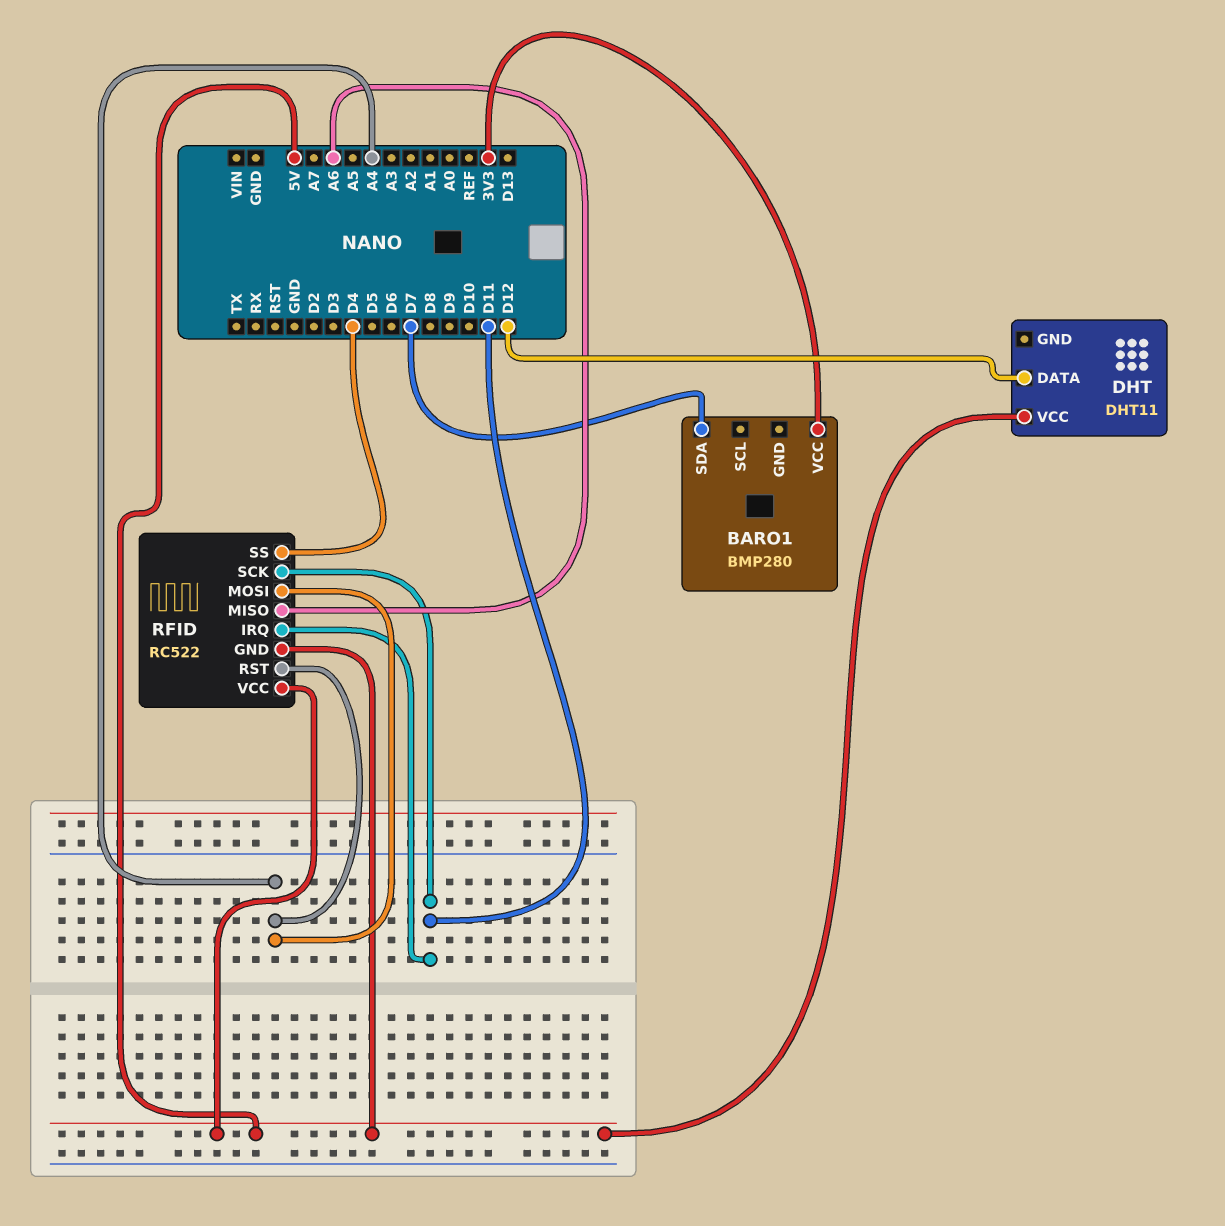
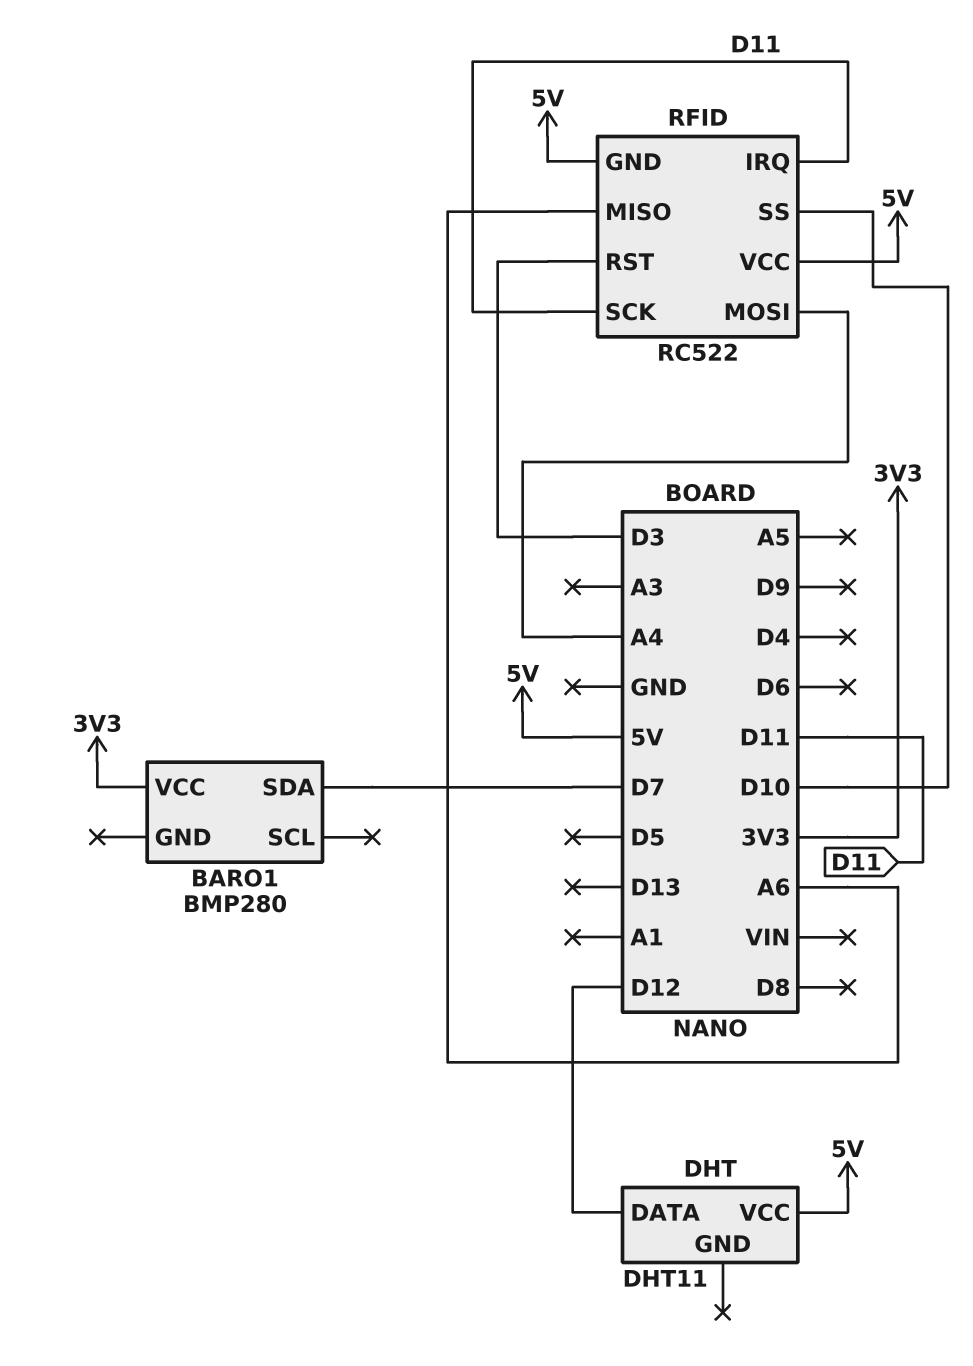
RFID pin RST: A4 -> D3
RFID pin SS: D4 -> D10

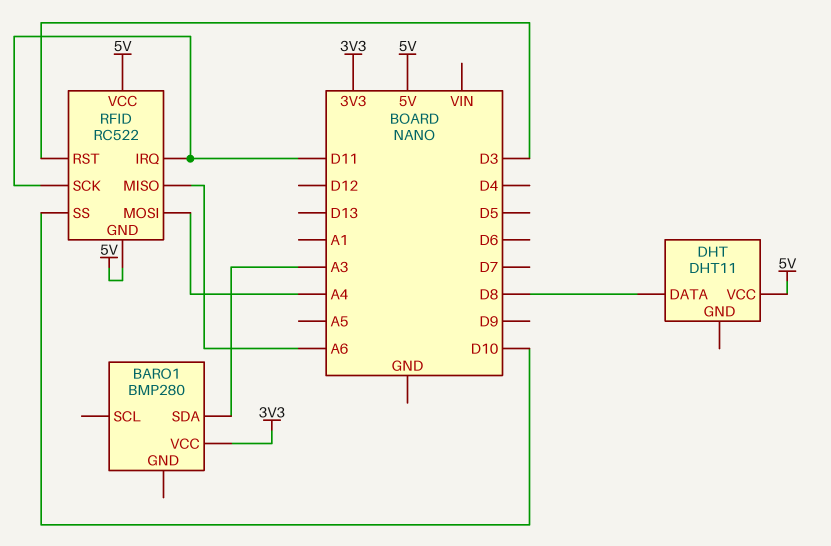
BARO1 pin SDA: D7 -> A3
DHT pin DATA: D12 -> D8

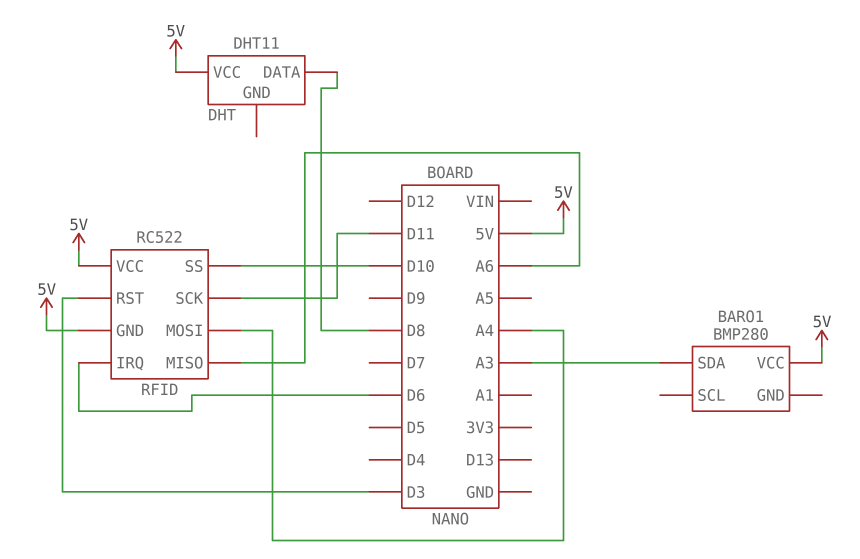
BARO1 pin VCC: 3V3 -> 5V
RFID pin IRQ: D11 -> D6

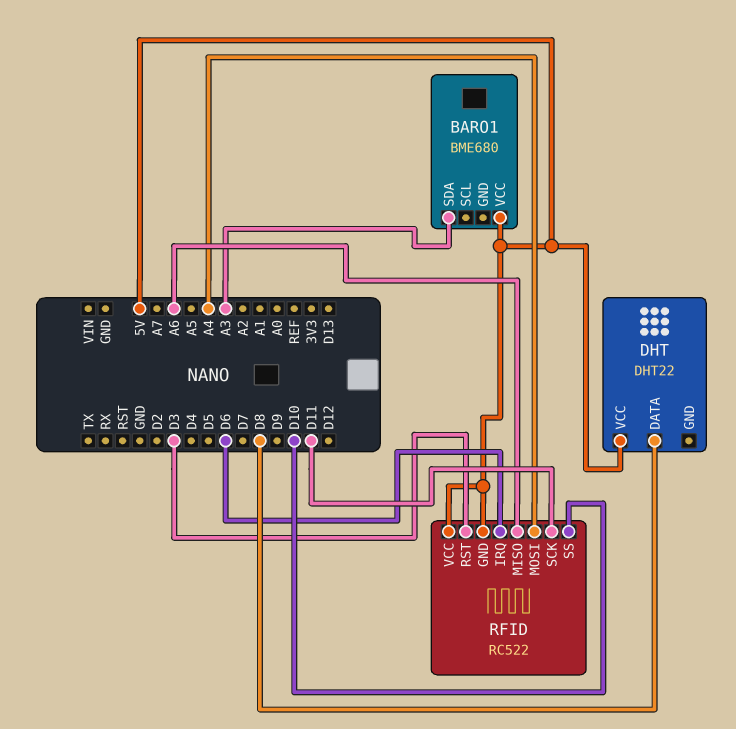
BARO1: BMP280 -> BME680
DHT: DHT11 -> DHT22

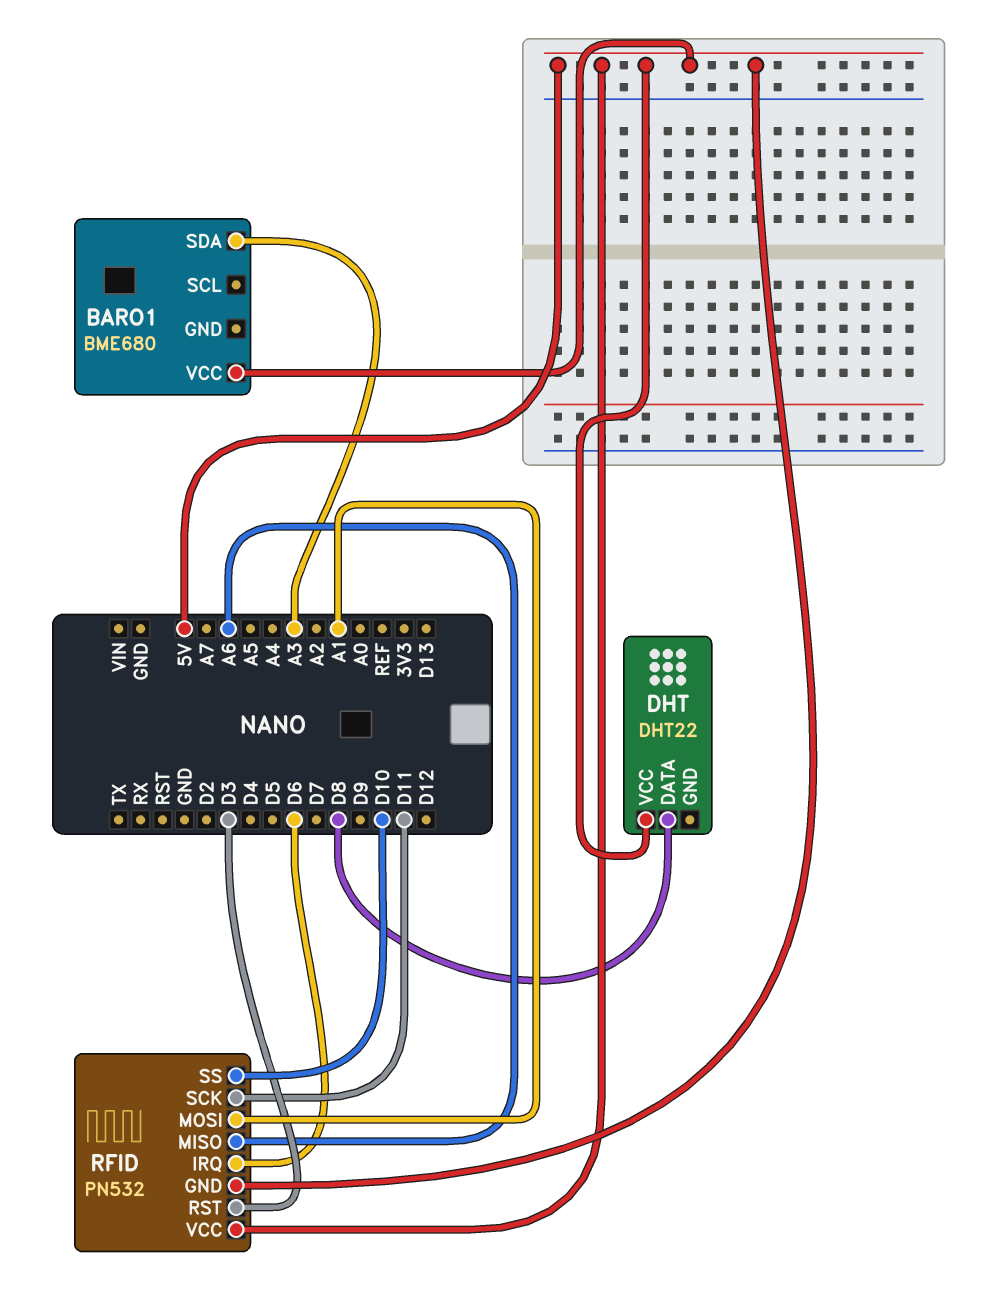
RFID: RC522 -> PN532
RFID pin MOSI: A4 -> A1

